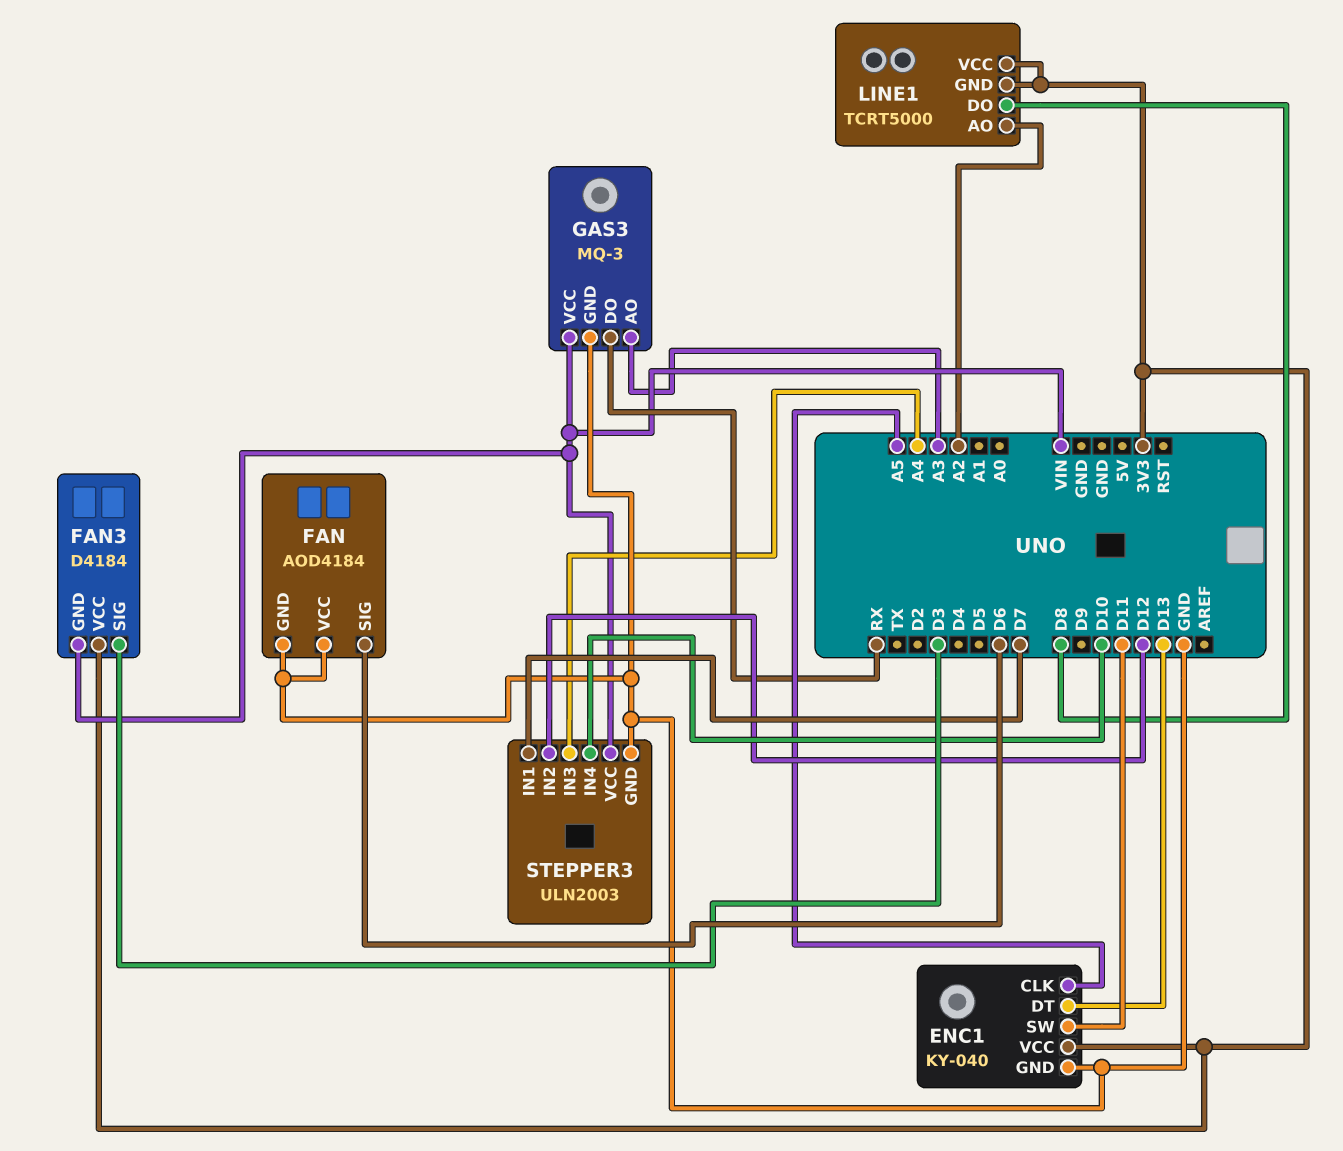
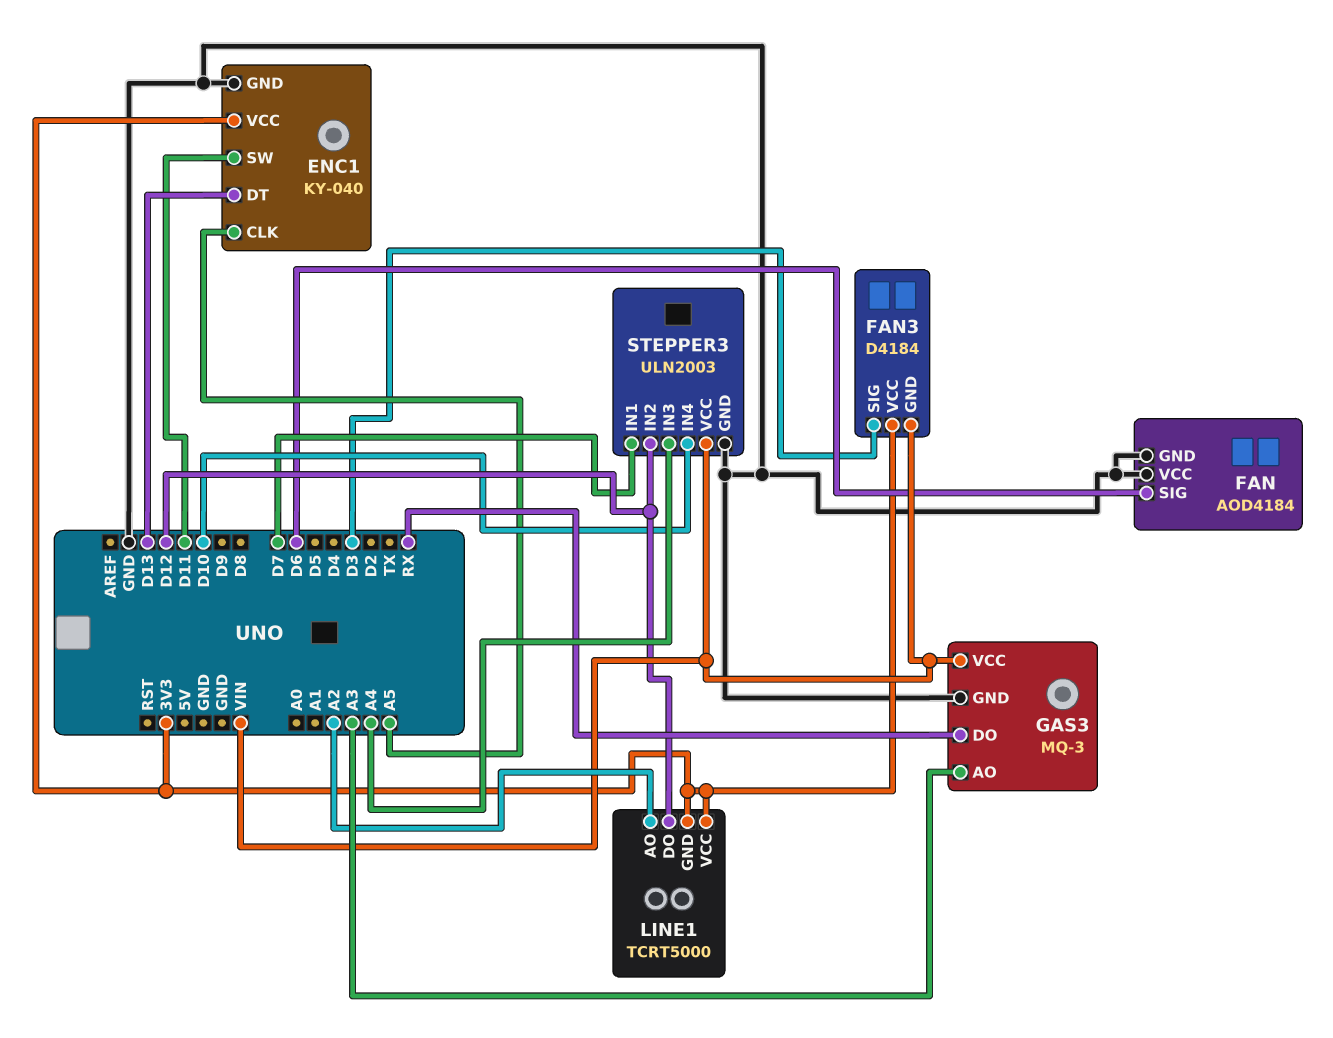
LINE1 pin DO: D8 -> D12

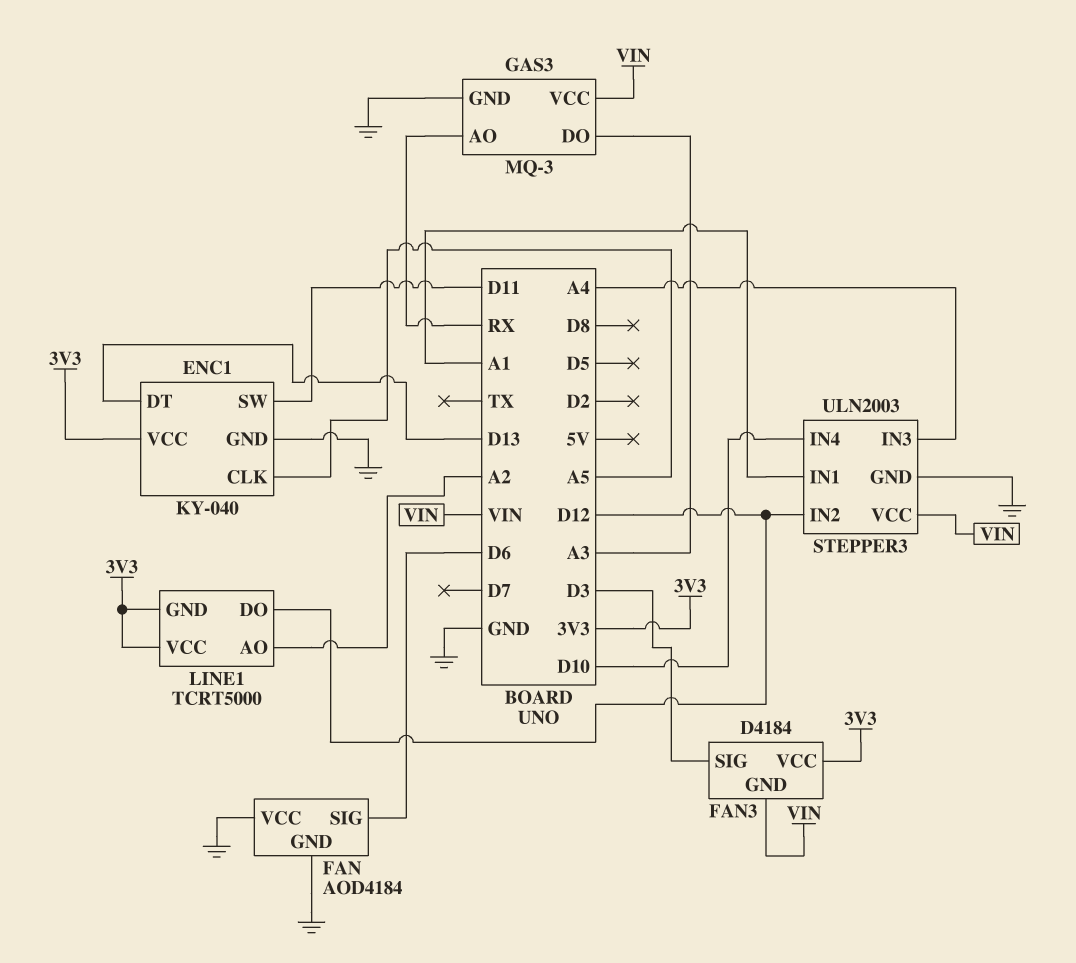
GAS3 pin AO: A3 -> RX
GAS3 pin DO: RX -> A3
STEPPER3 pin IN1: D7 -> A1

